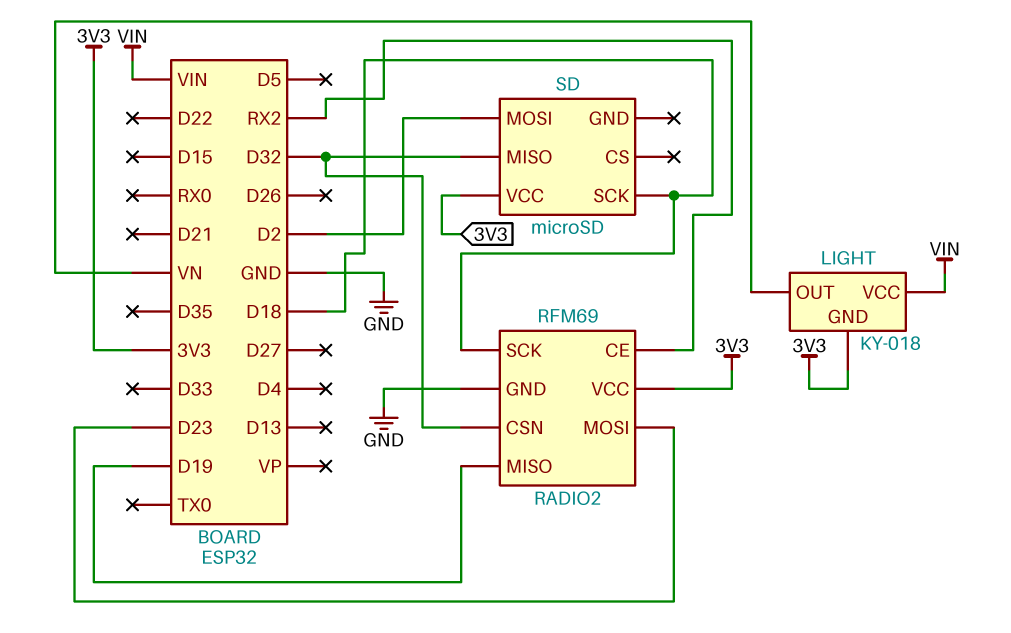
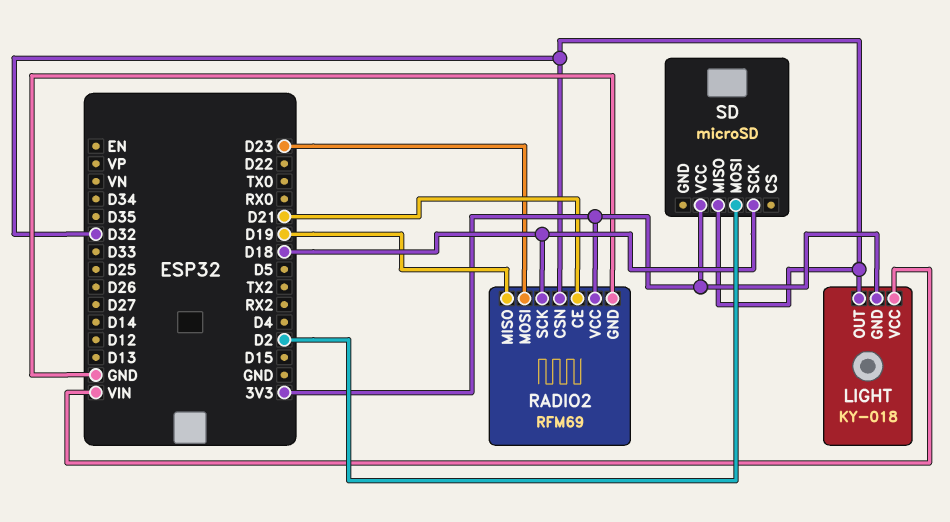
LIGHT pin OUT: VN -> D32
RADIO2 pin CE: RX2 -> D21

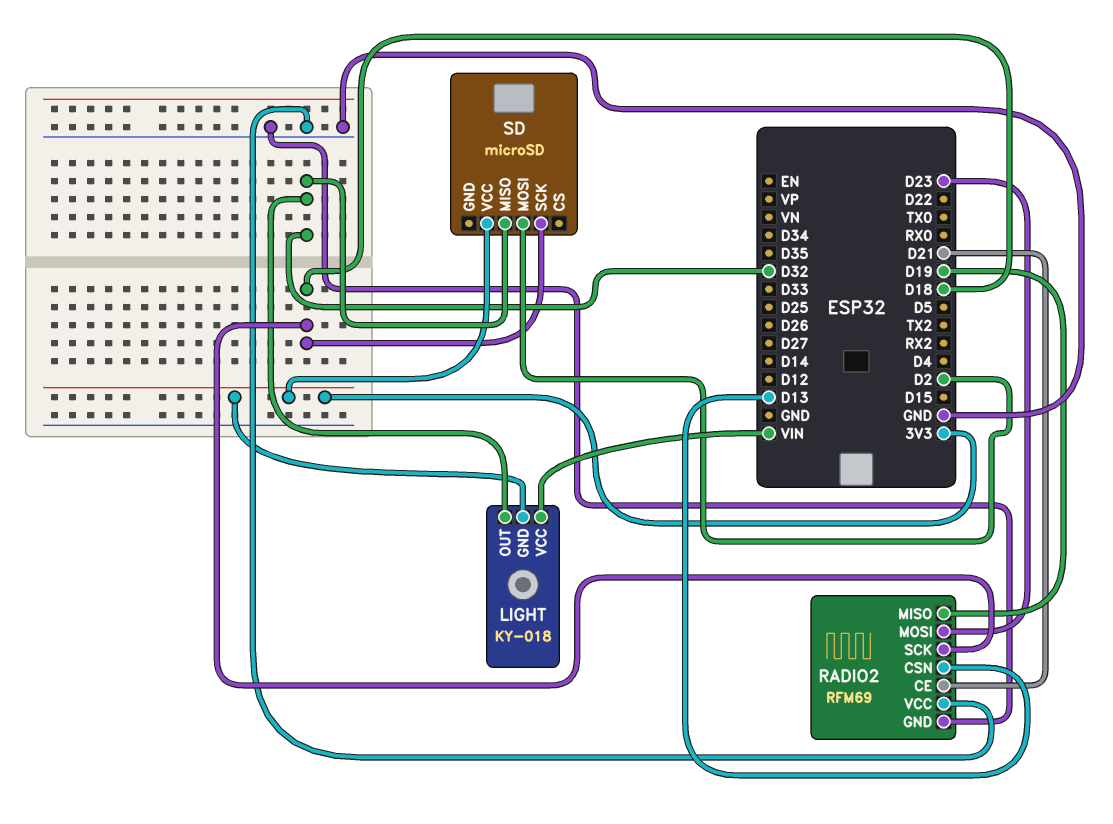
RADIO2 pin CSN: D32 -> D13
RADIO2 pin VCC: 3V3 -> GND

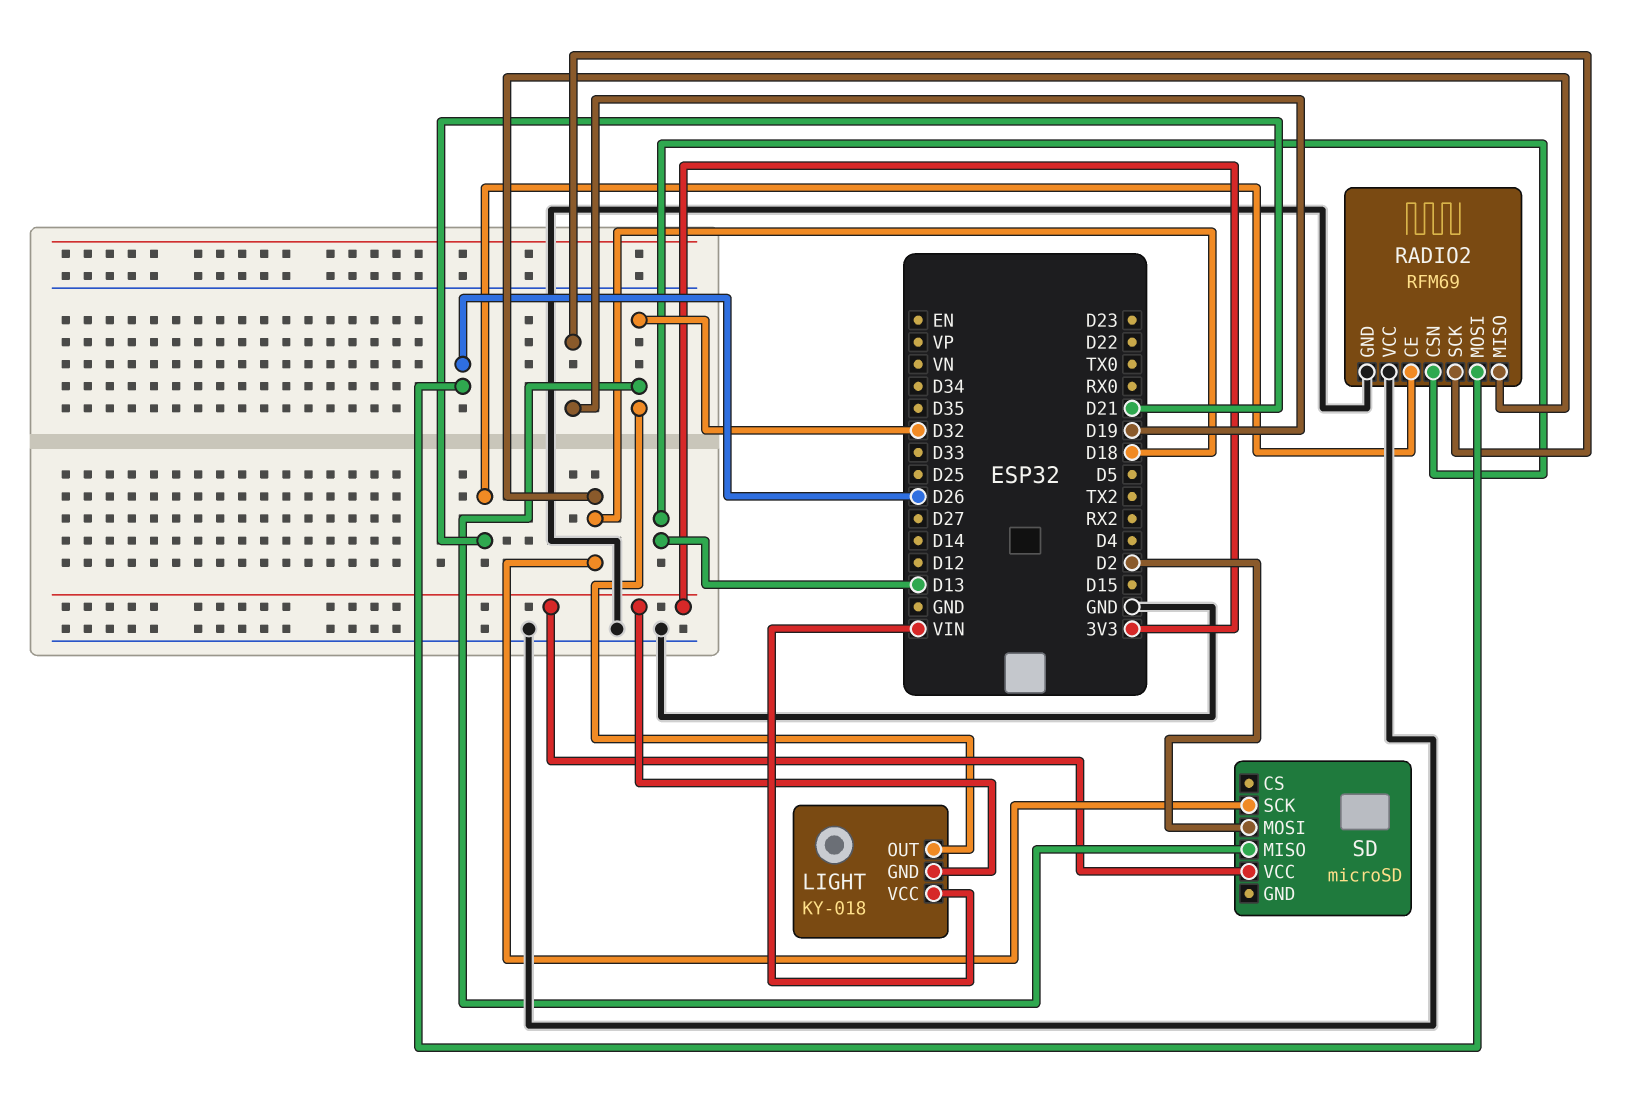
RADIO2 pin MISO: D19 -> D18
RADIO2 pin MOSI: D23 -> D26
RADIO2 pin SCK: D18 -> D19

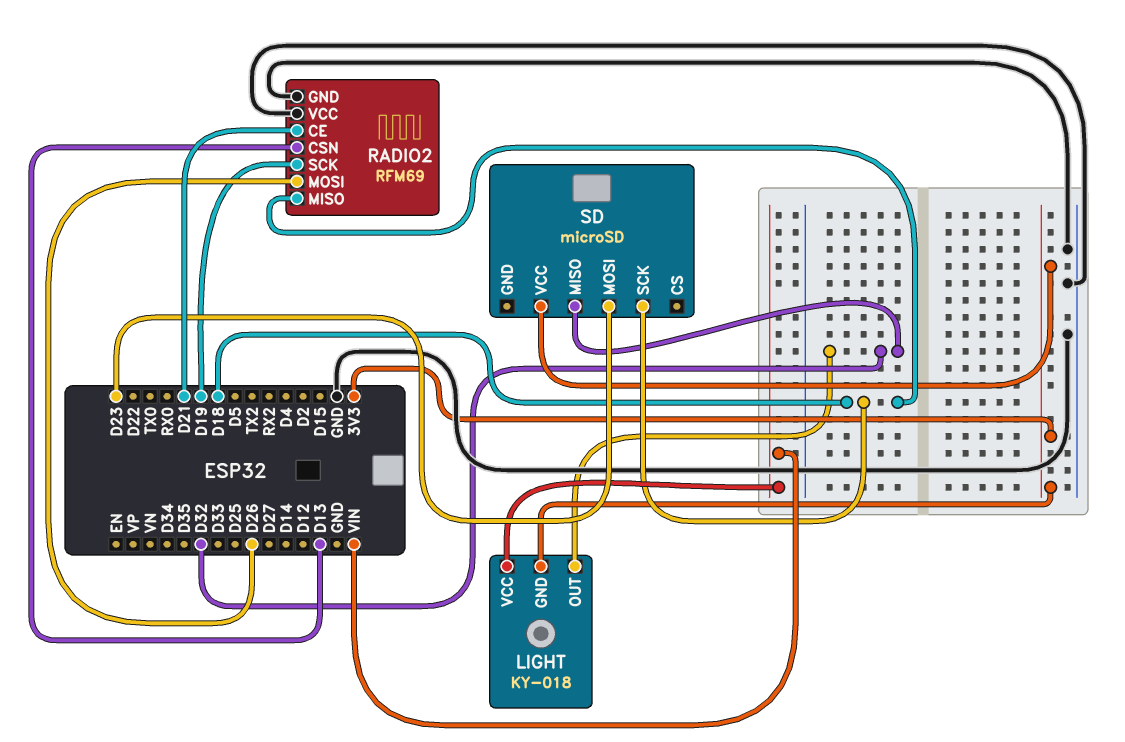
SD pin MOSI: D2 -> D23

